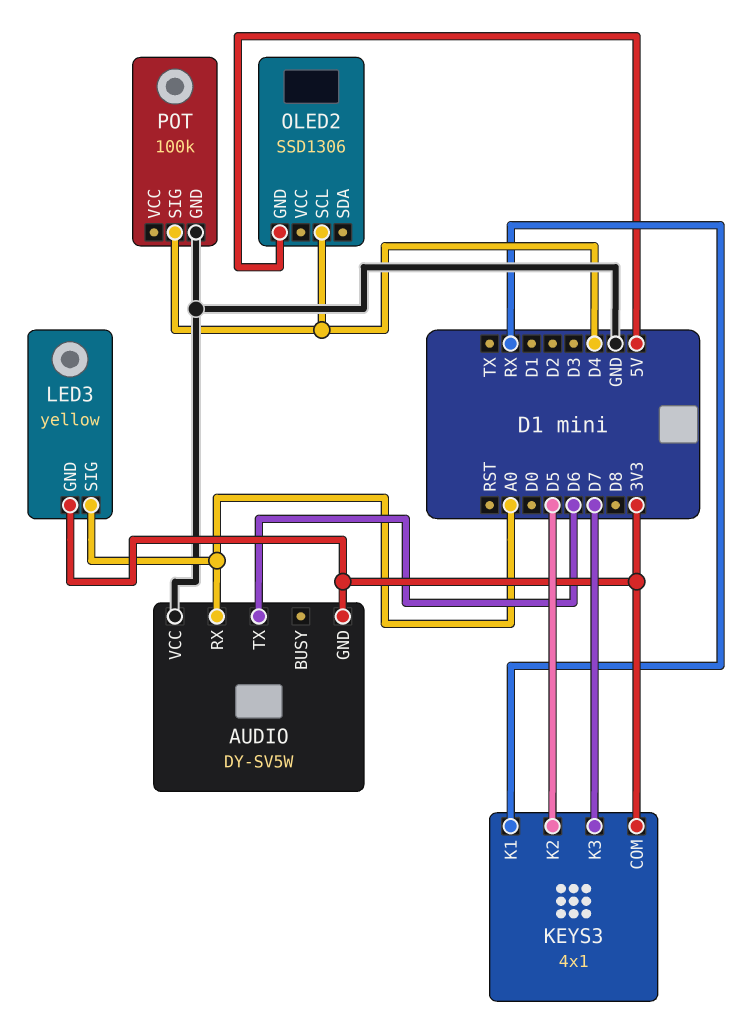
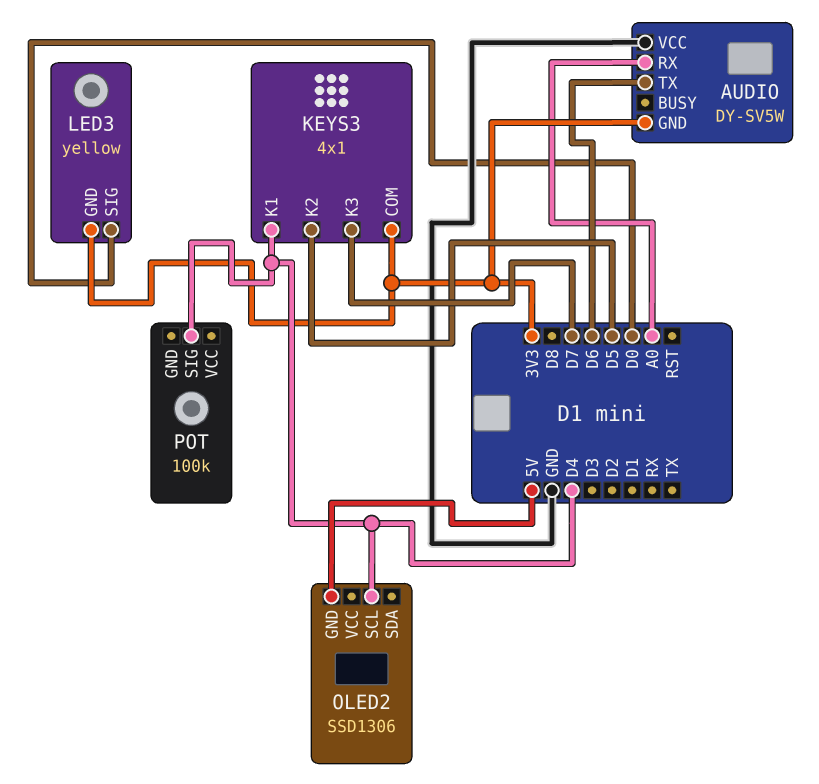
KEYS3 pin K1: RX -> D4
LED3 pin SIG: A0 -> D0
POT pin GND: GND -> none

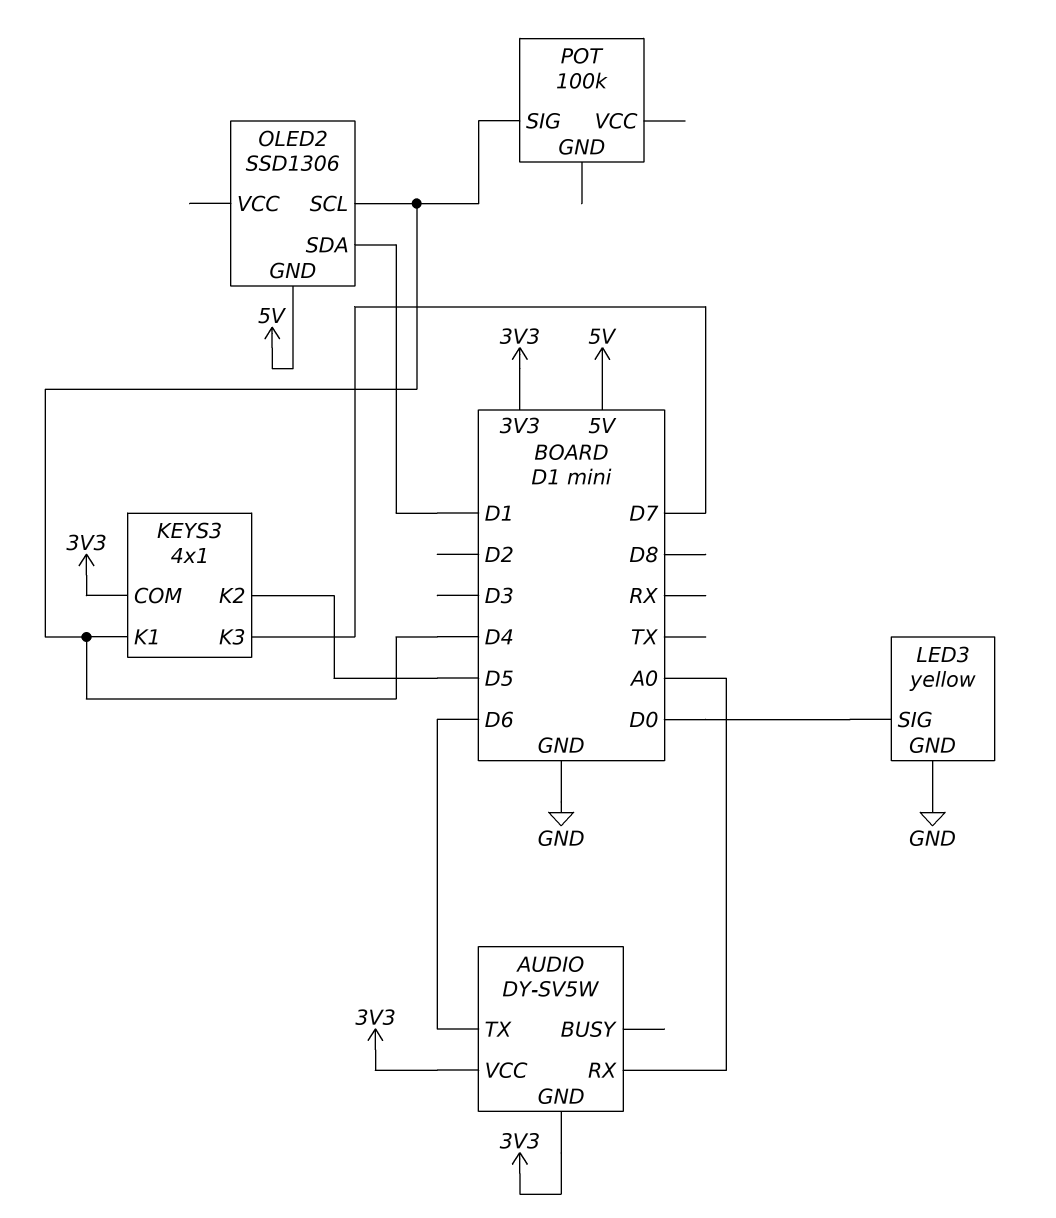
AUDIO pin VCC: GND -> 3V3
LED3 pin GND: 3V3 -> GND
OLED2 pin SDA: none -> D1

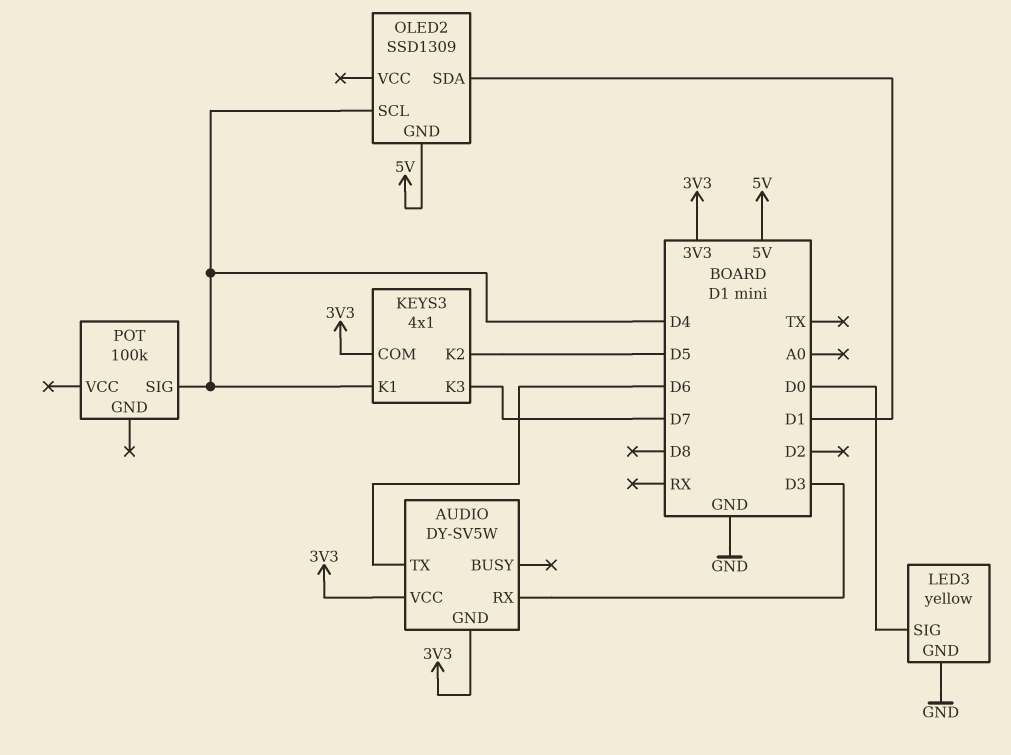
AUDIO pin RX: A0 -> D3
OLED2: SSD1306 -> SSD1309

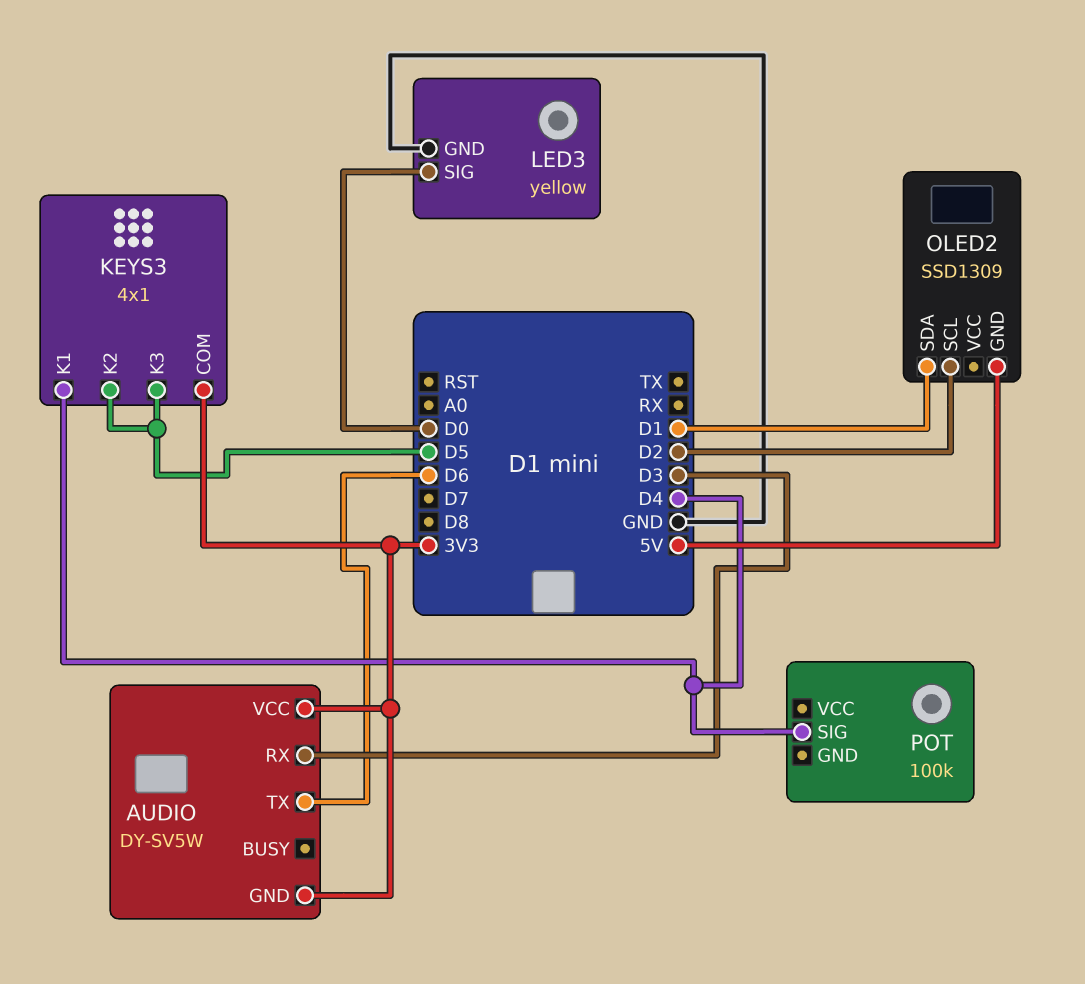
KEYS3 pin K3: D7 -> D5
OLED2 pin SCL: D4 -> D2

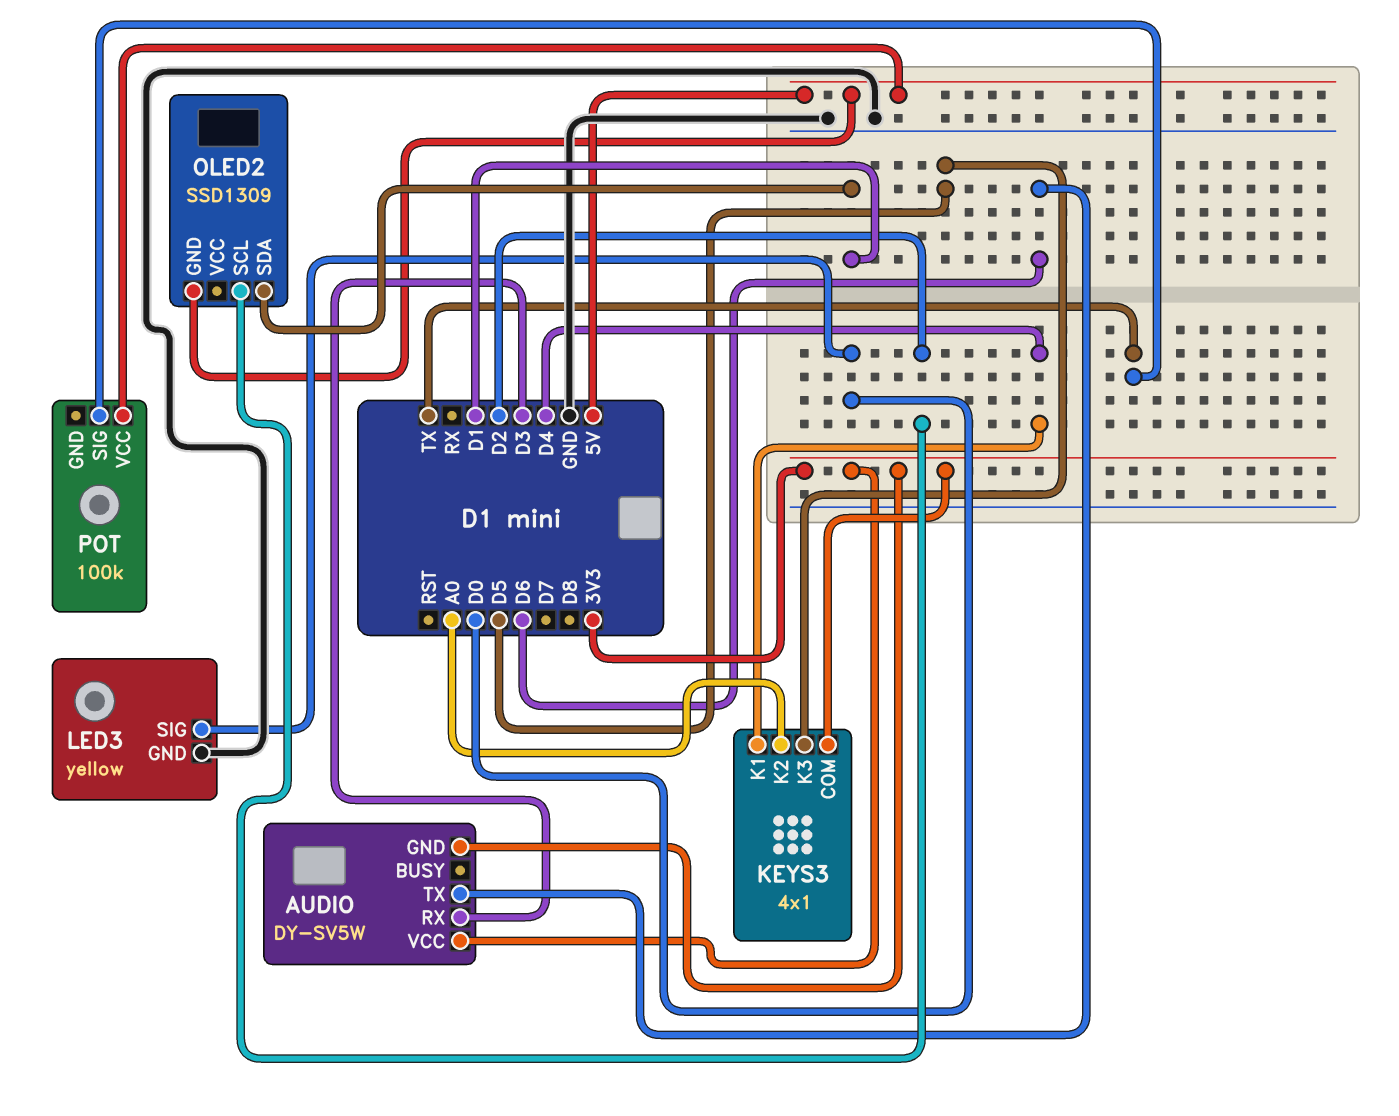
KEYS3 pin K2: D5 -> A0
POT pin SIG: D4 -> TX
POT pin VCC: none -> 5V

